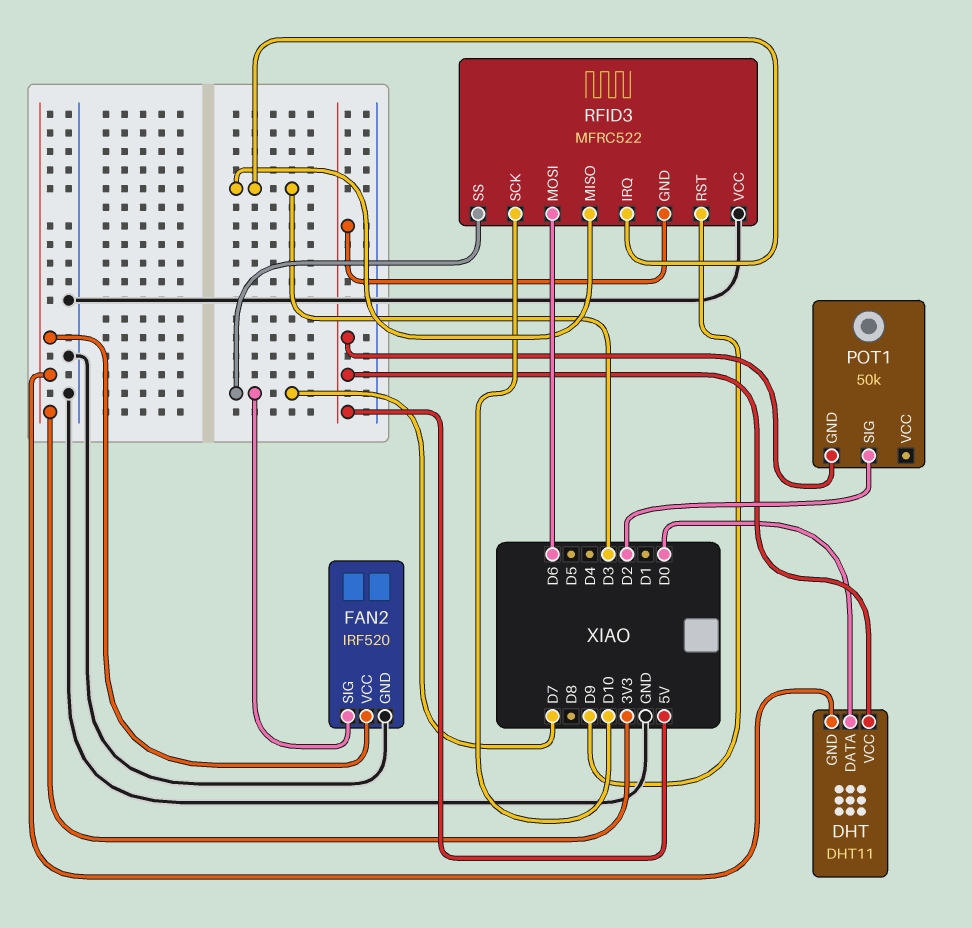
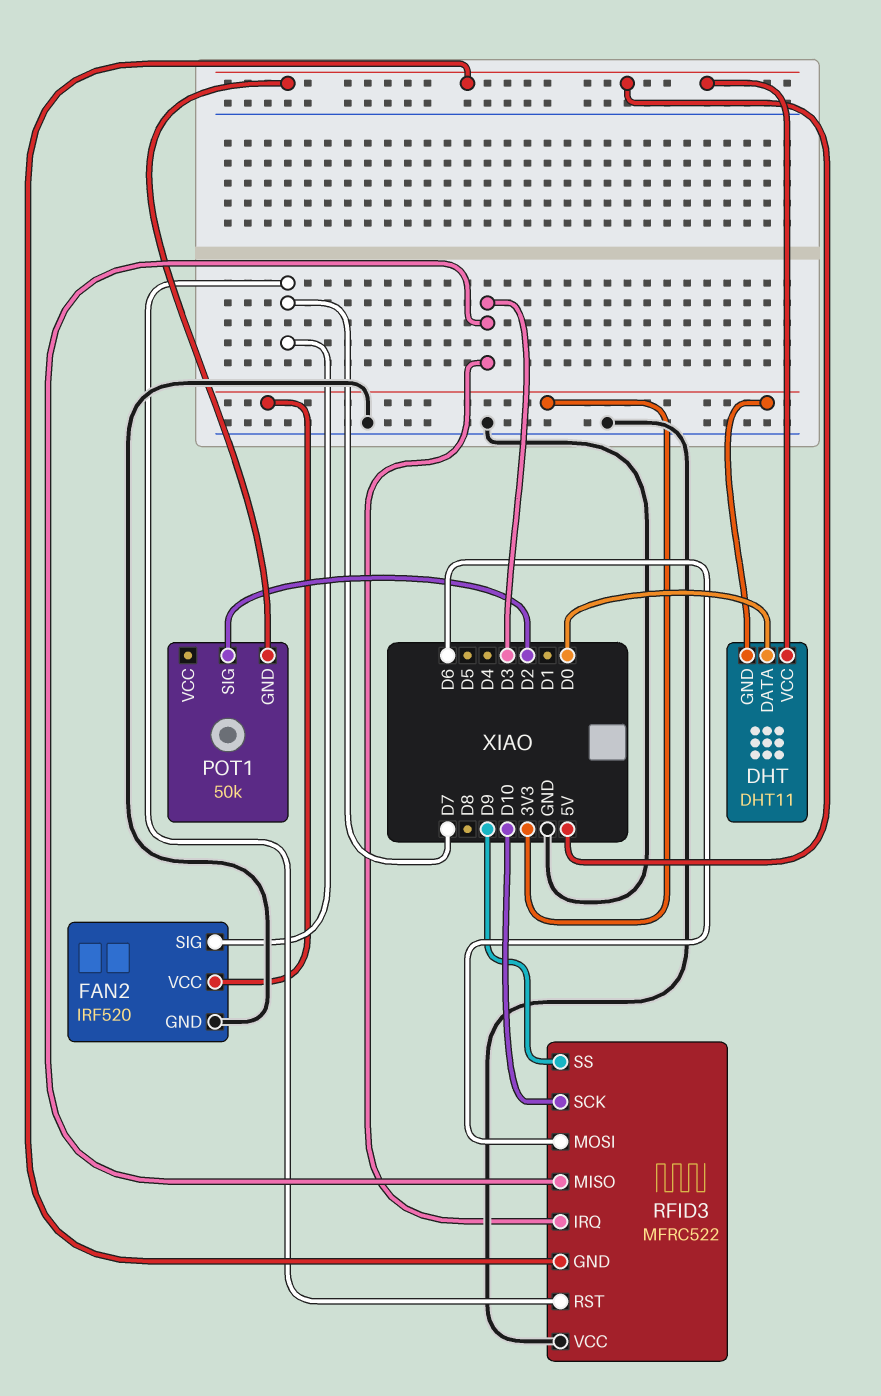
RFID3 pin RST: D9 -> D7
RFID3 pin SS: D7 -> D9

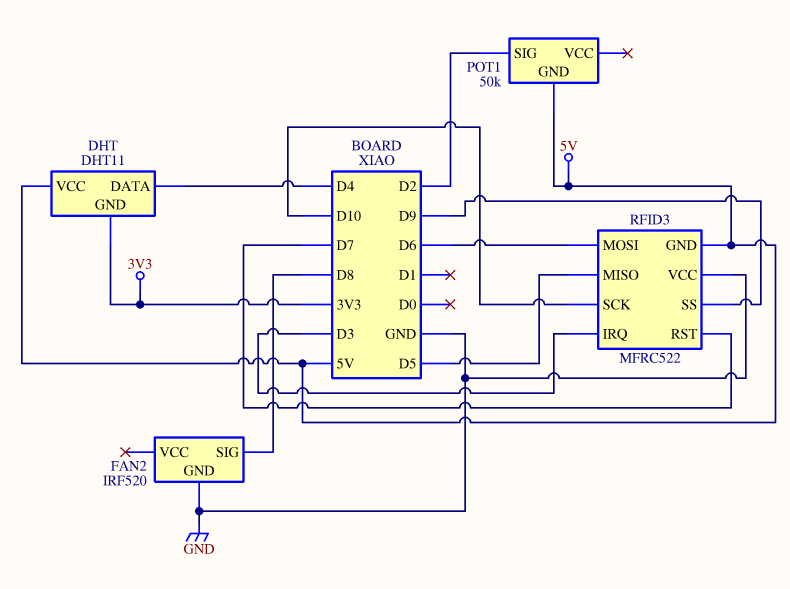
DHT pin DATA: D0 -> D4
FAN2 pin SIG: D7 -> D8
FAN2 pin VCC: 3V3 -> none
RFID3 pin MISO: D3 -> D5

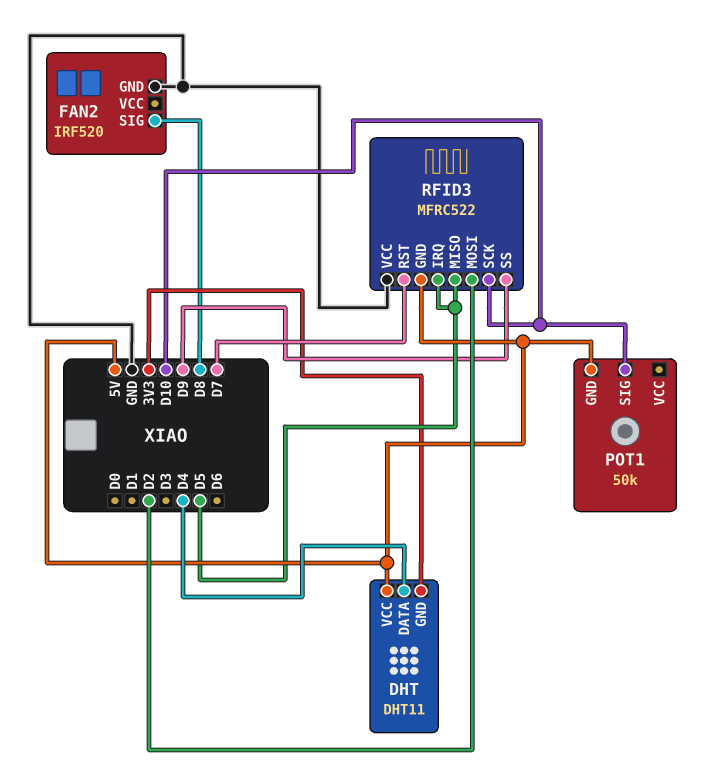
POT1 pin SIG: D2 -> D10
RFID3 pin IRQ: D3 -> D5
RFID3 pin MOSI: D6 -> D2

